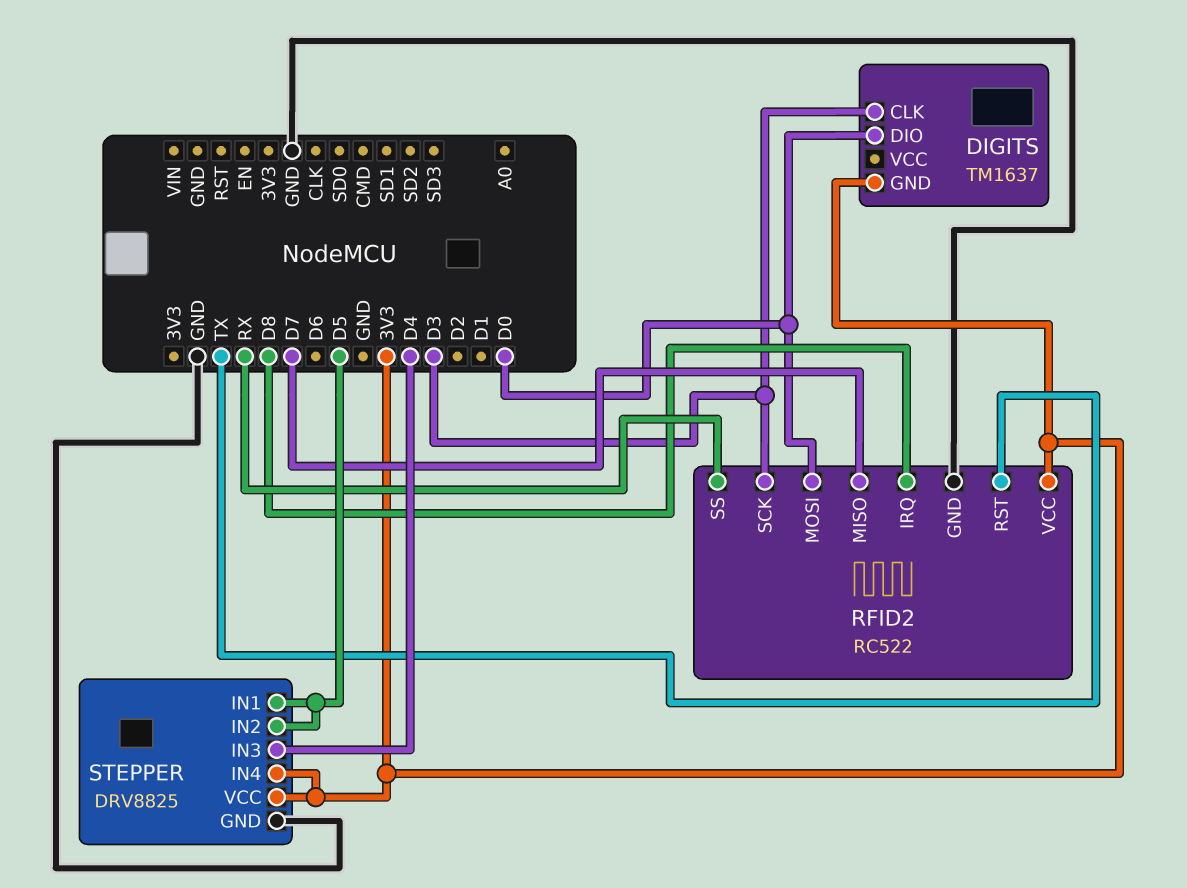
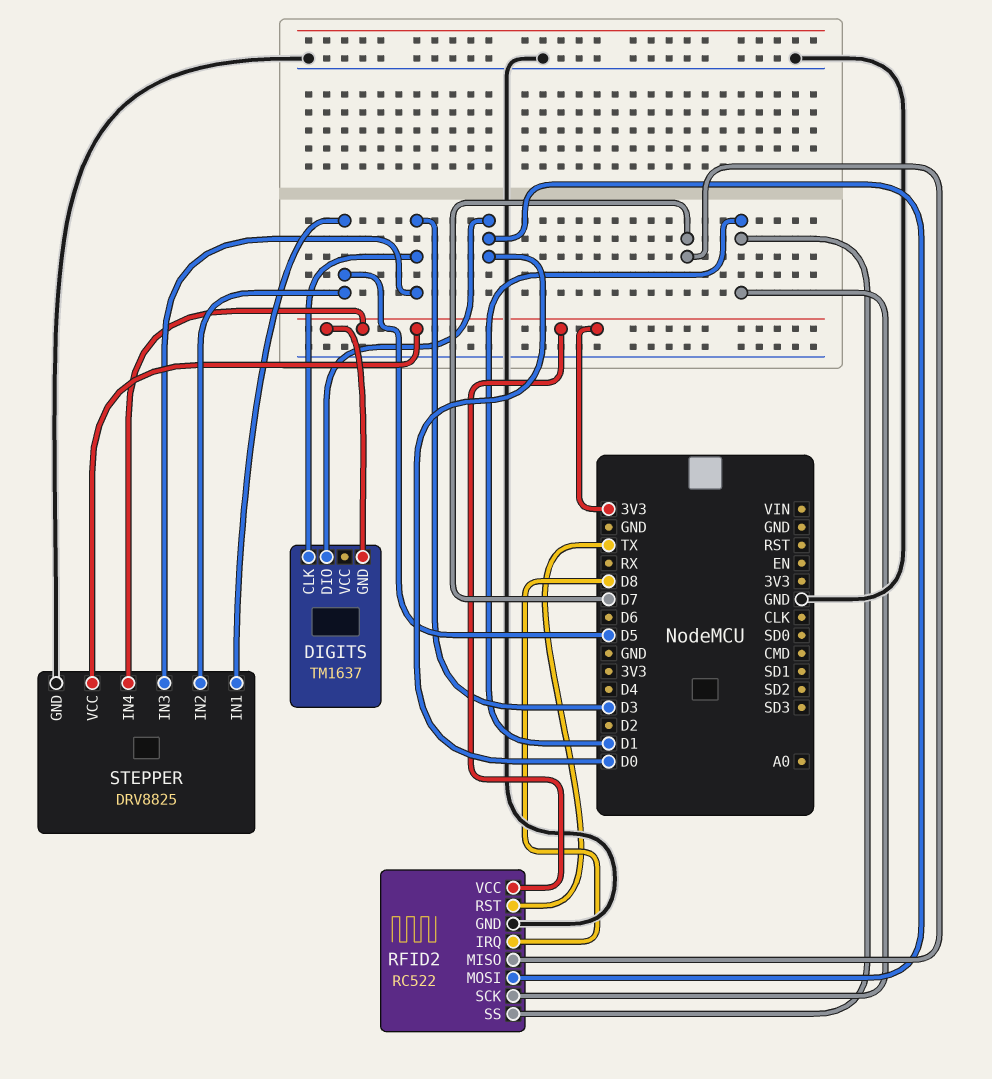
RFID2 pin SCK: D3 -> D1
RFID2 pin SS: RX -> D1
STEPPER pin IN3: D4 -> D3

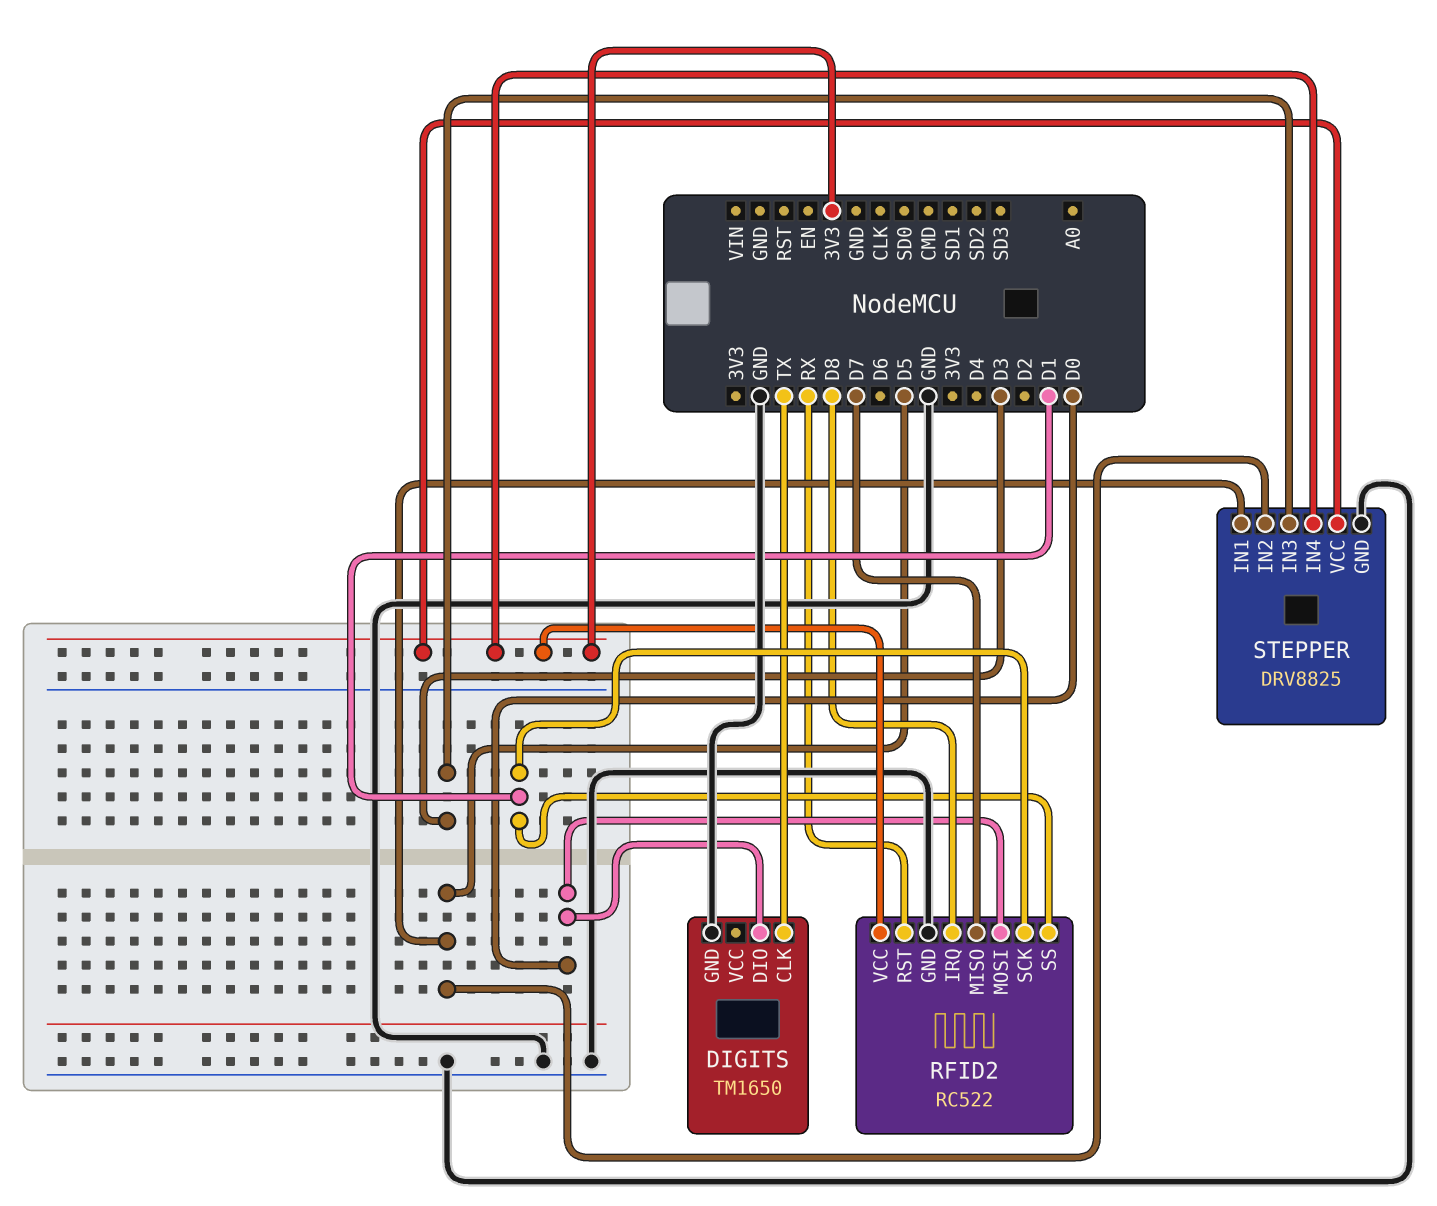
DIGITS: TM1637 -> TM1650
DIGITS pin CLK: D3 -> TX
DIGITS pin GND: 3V3 -> GND
RFID2 pin RST: TX -> RX

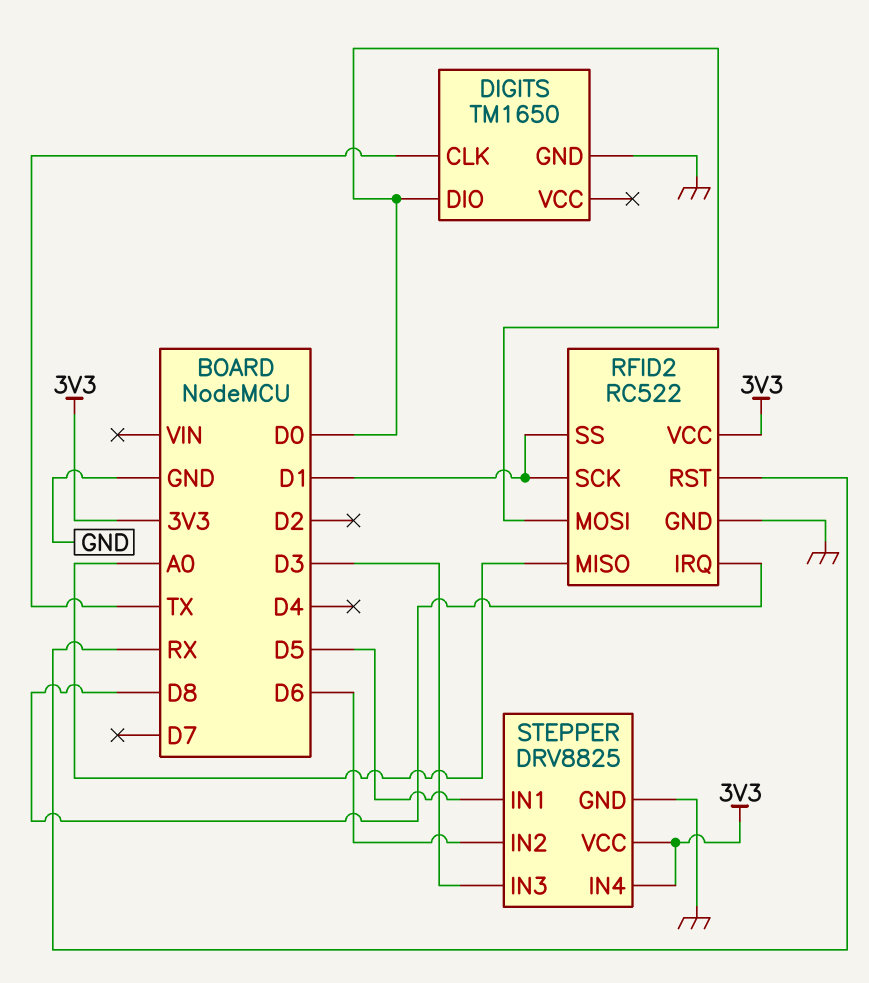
RFID2 pin MISO: D7 -> A0
STEPPER pin IN2: D5 -> D6

